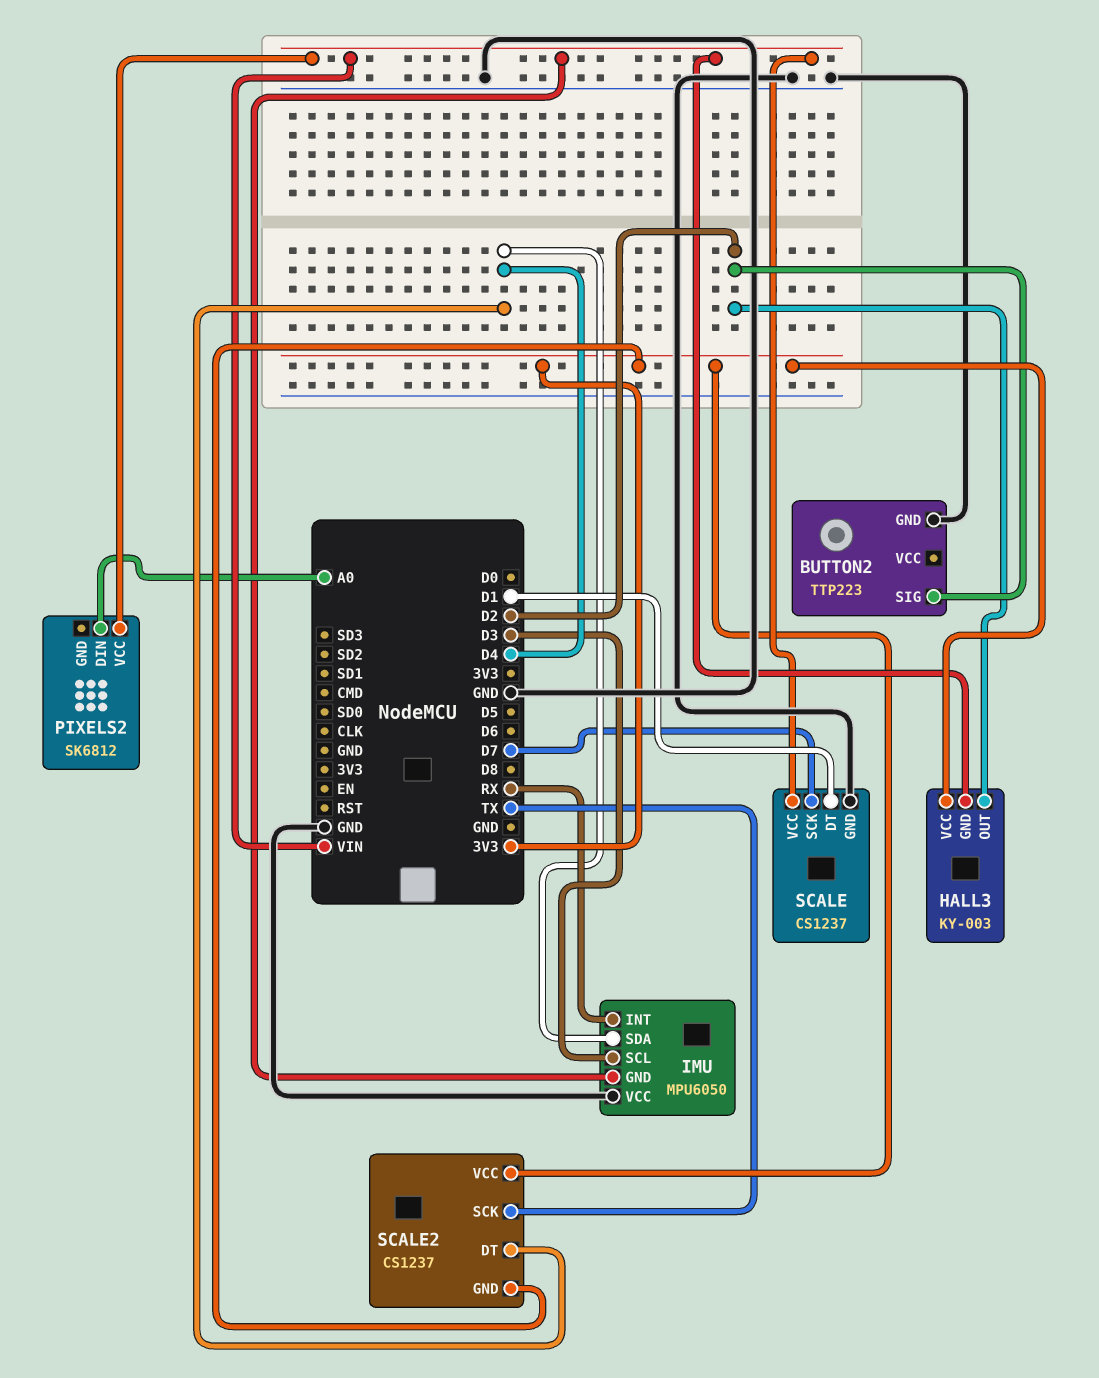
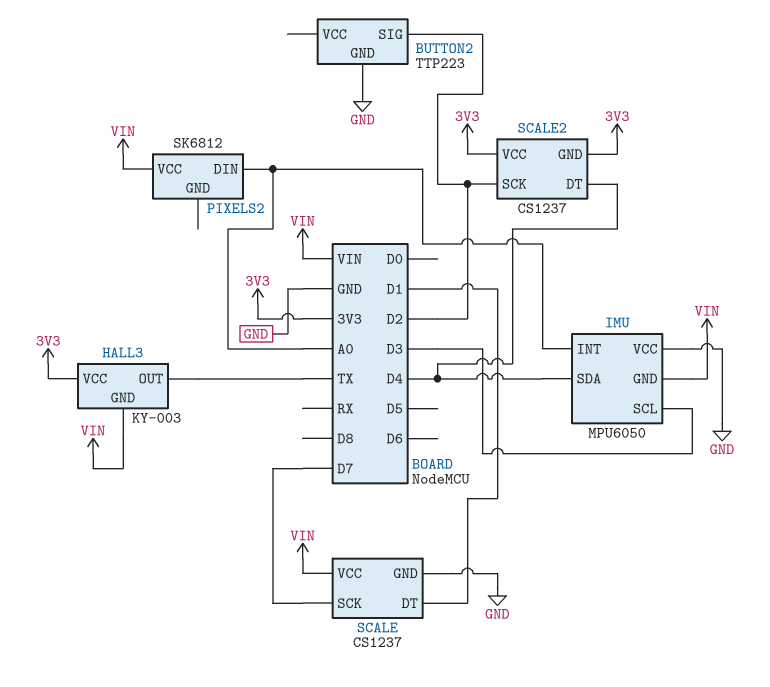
HALL3 pin OUT: D2 -> TX
IMU pin INT: RX -> A0
SCALE2 pin SCK: TX -> D2

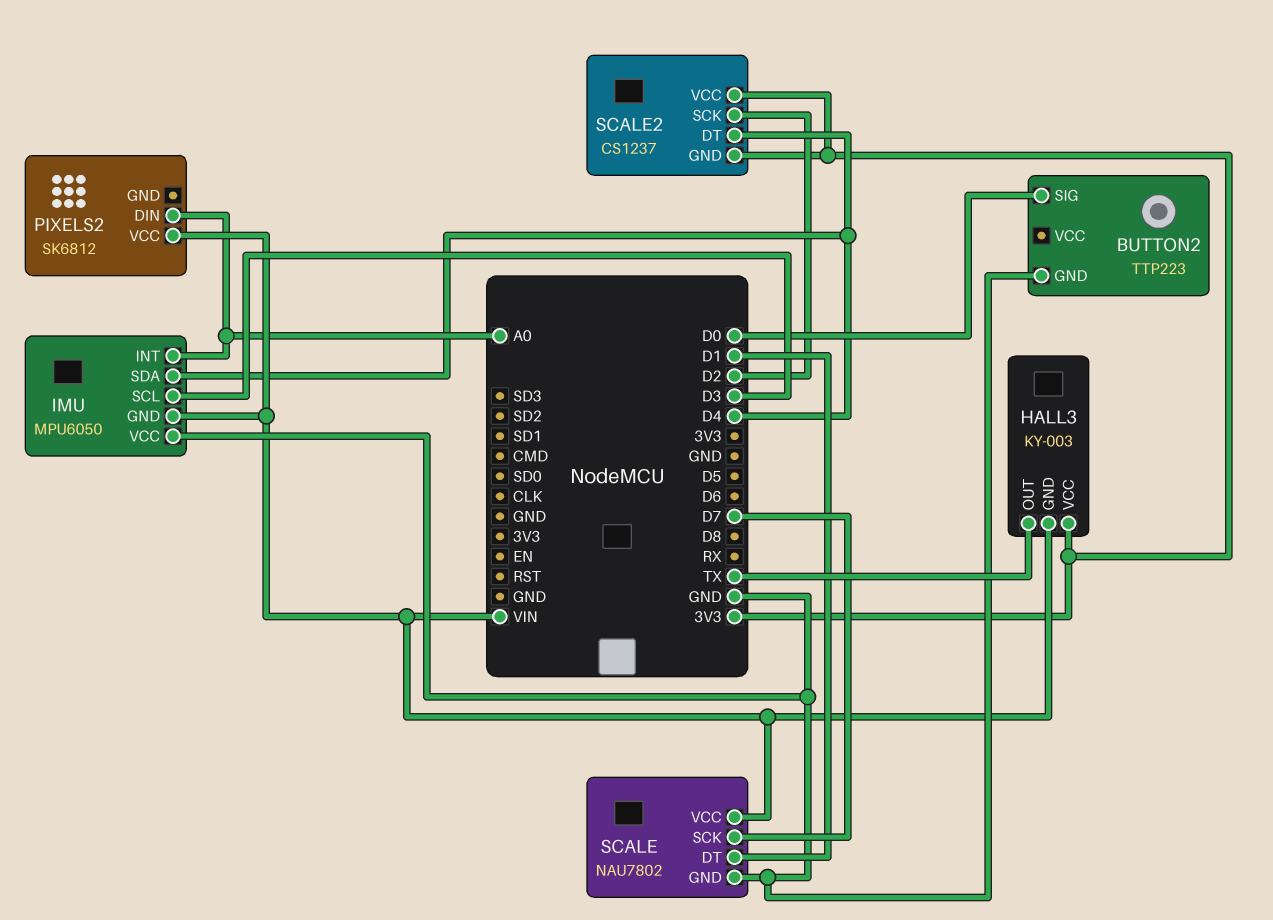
BUTTON2 pin SIG: D2 -> D0
SCALE: CS1237 -> NAU7802

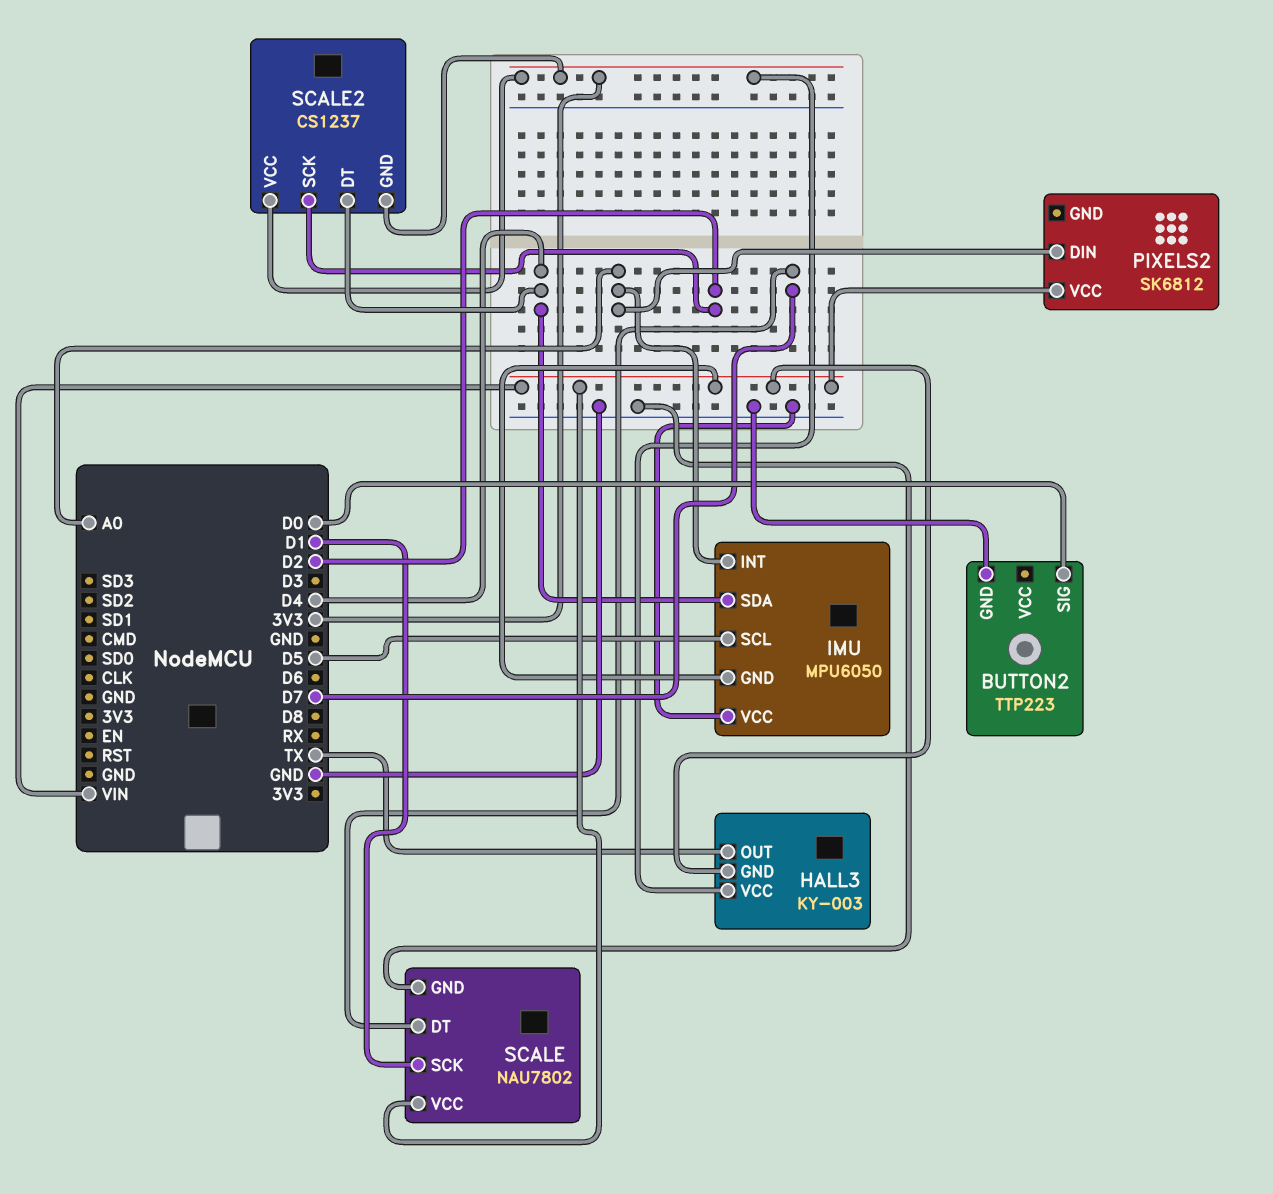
IMU pin SCL: D3 -> D5
SCALE pin DT: D1 -> D7
SCALE pin SCK: D7 -> D1

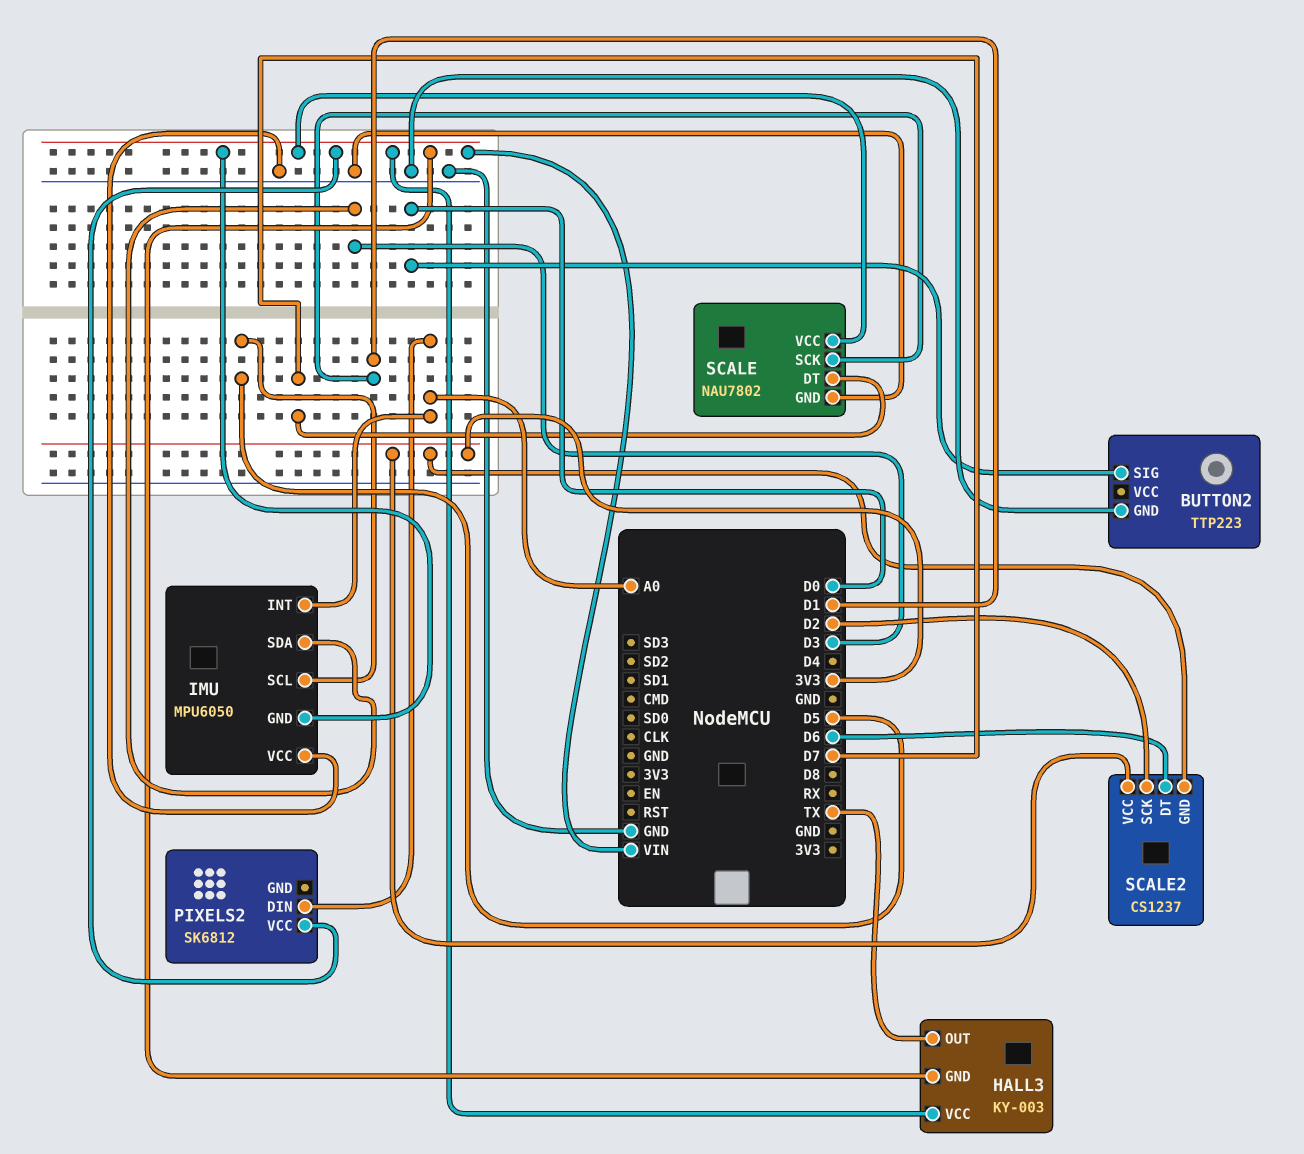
HALL3 pin VCC: 3V3 -> VIN
IMU pin SDA: D4 -> D3
SCALE2 pin DT: D4 -> D6

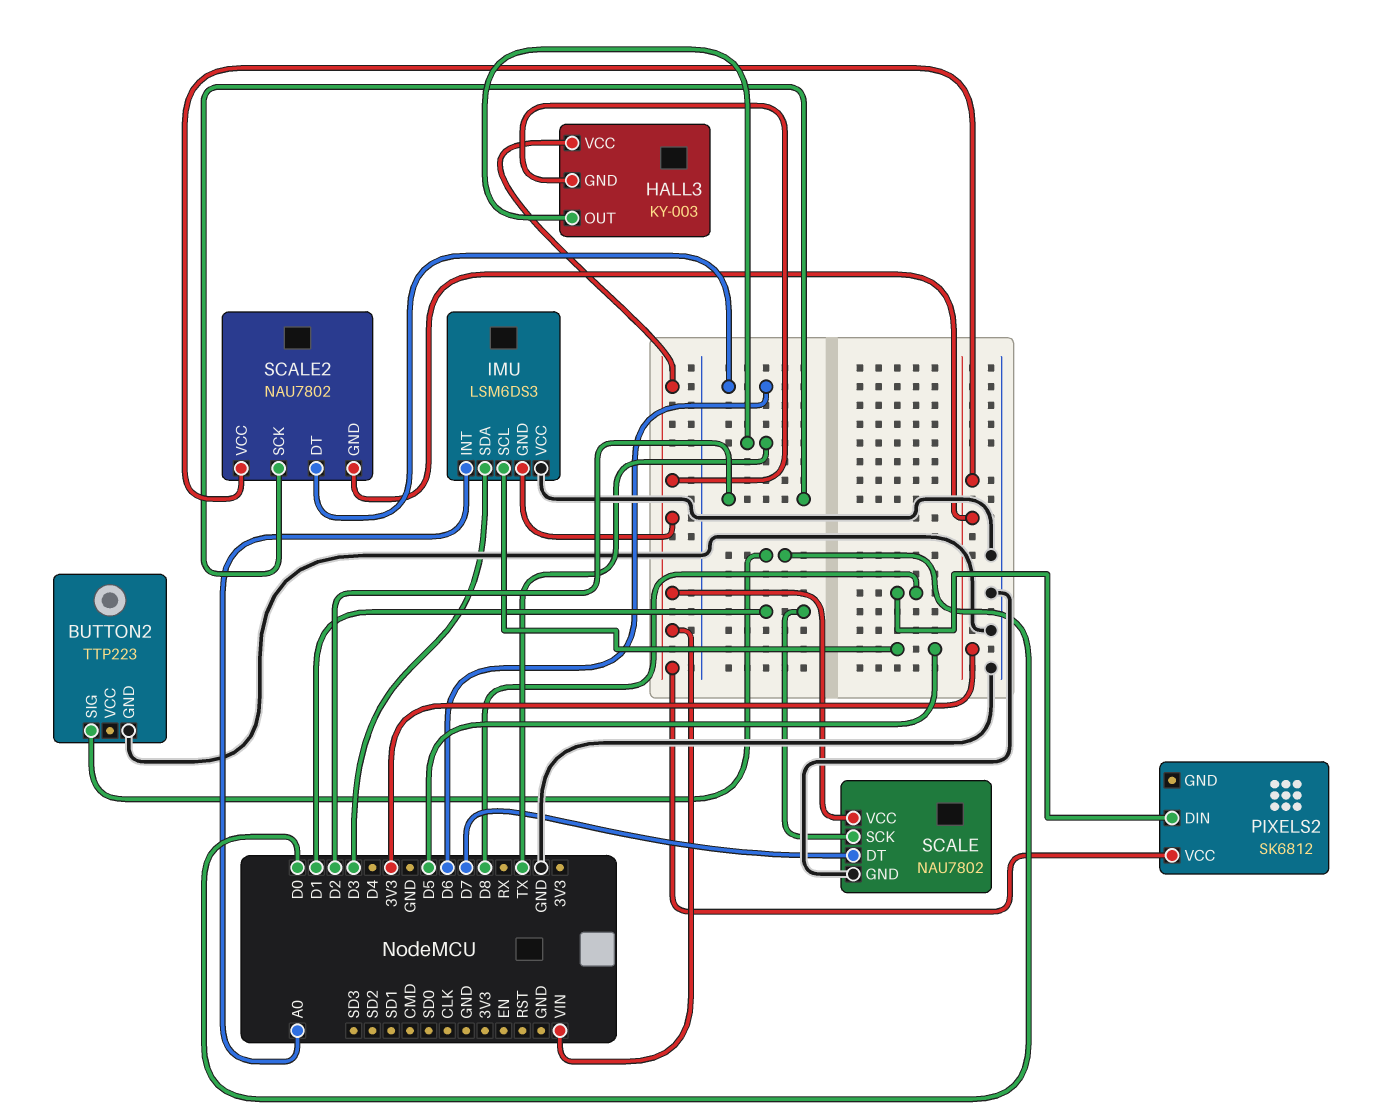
IMU: MPU6050 -> LSM6DS3
PIXELS2 pin DIN: A0 -> D8
SCALE2: CS1237 -> NAU7802

